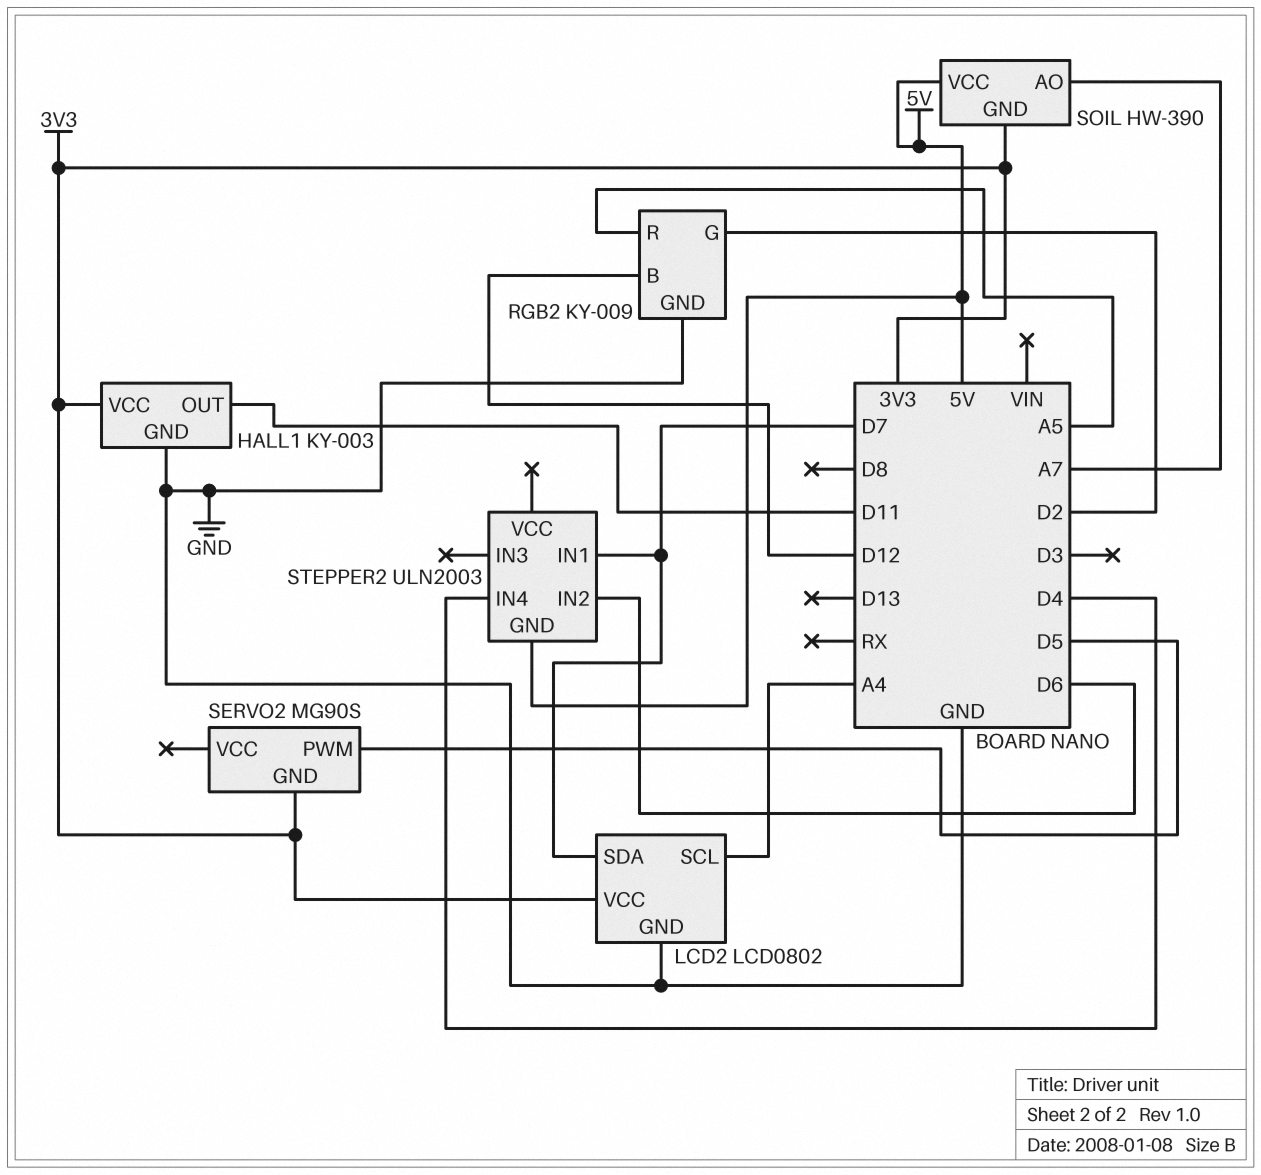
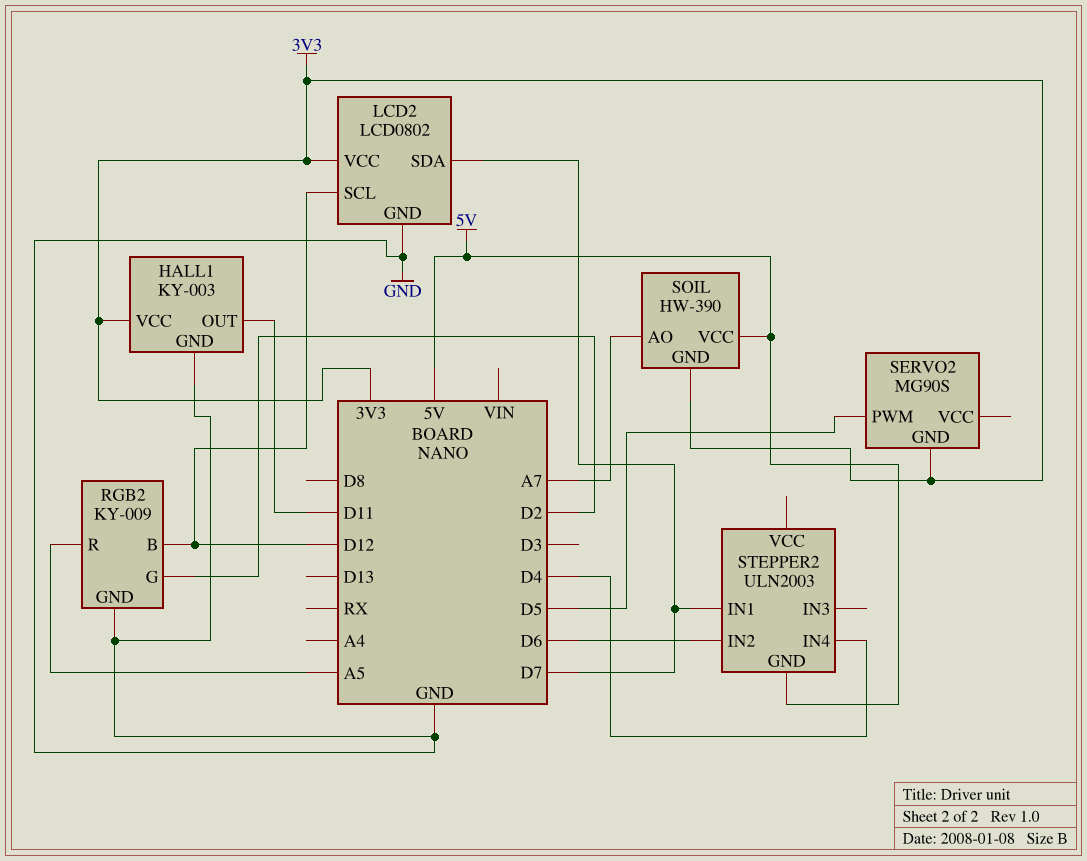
LCD2 pin SCL: A4 -> D12

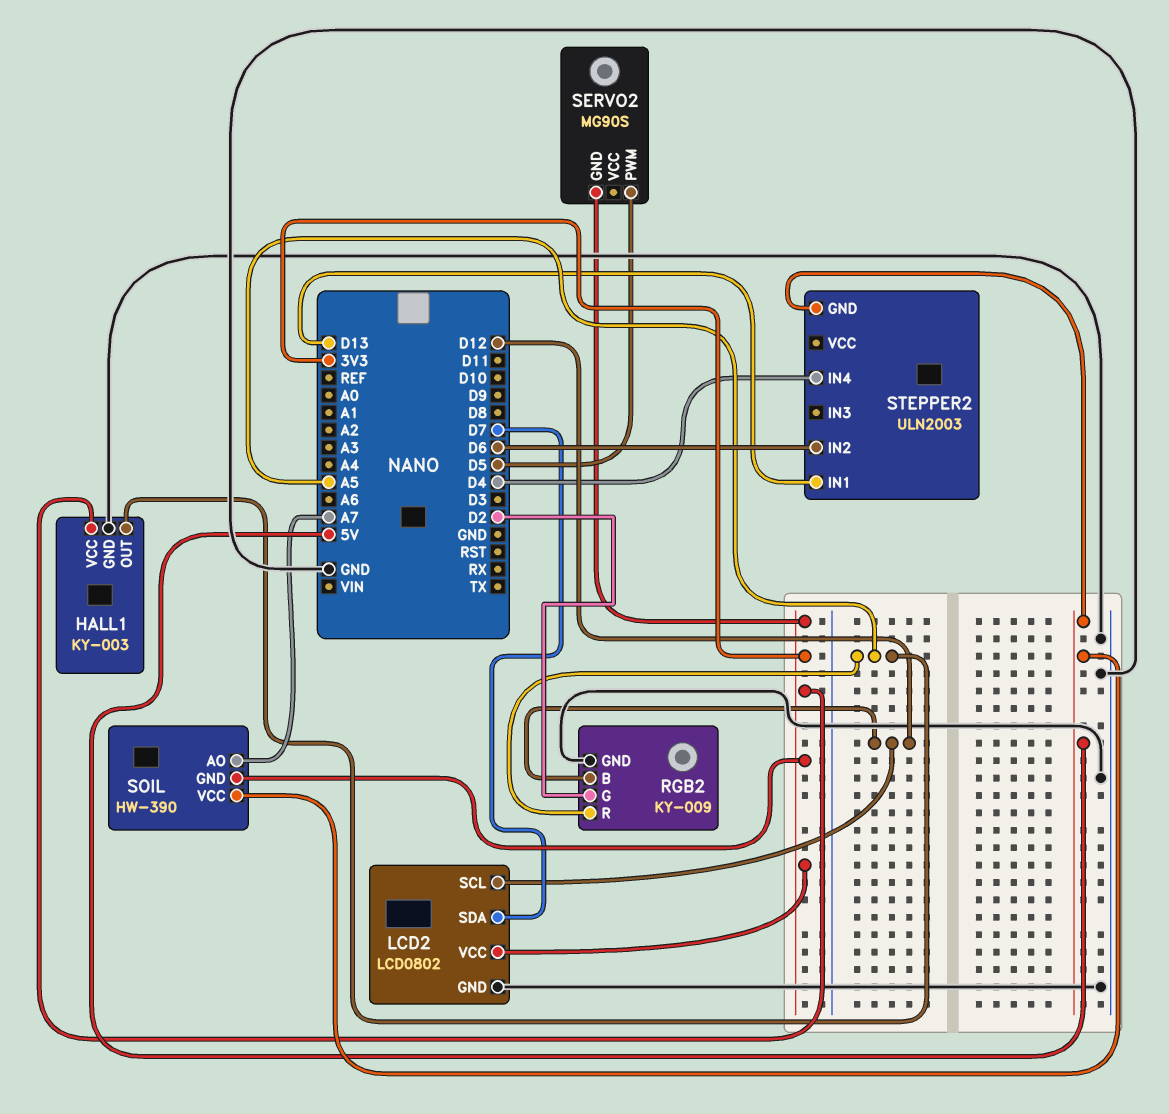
HALL1 pin OUT: D11 -> A5
STEPPER2 pin IN1: D7 -> D13

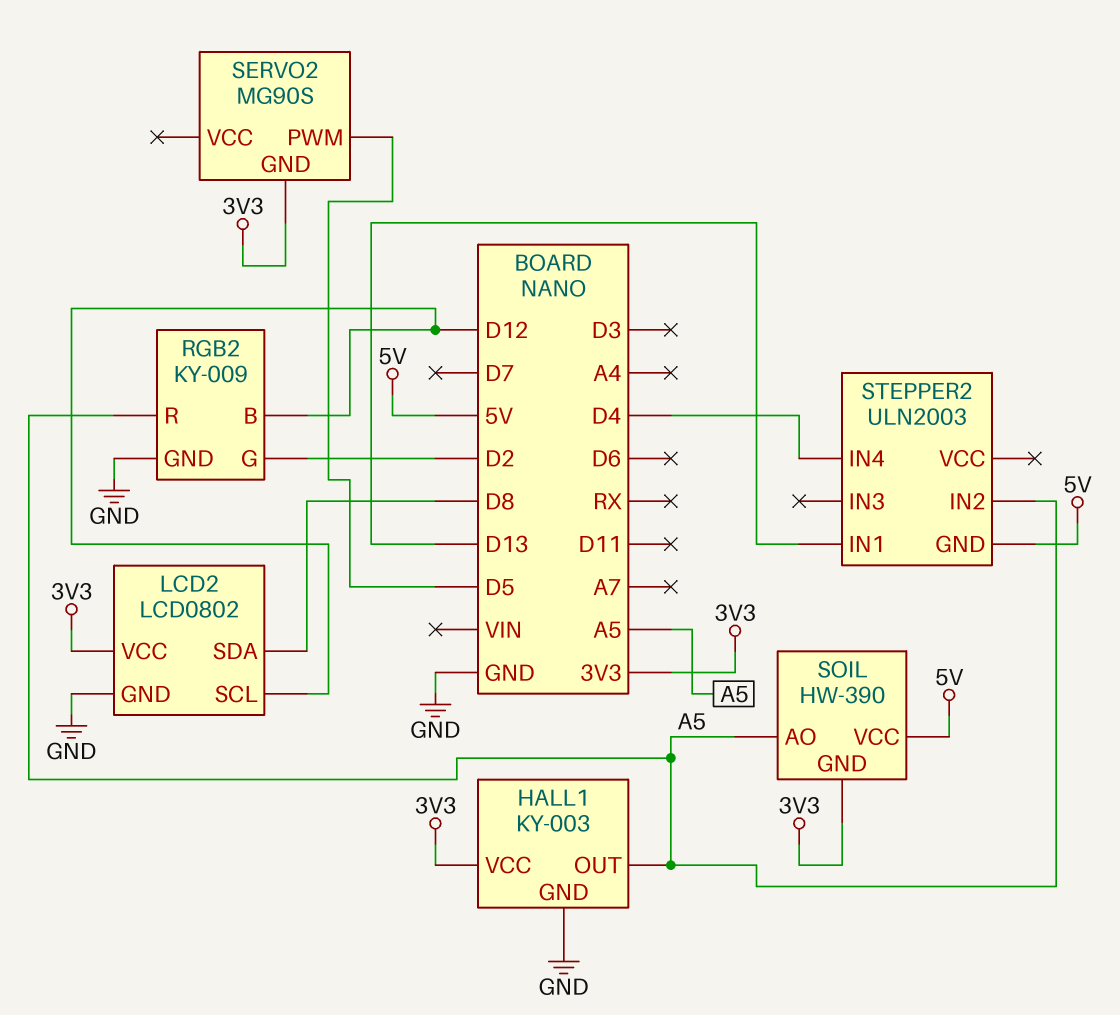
LCD2 pin SDA: D7 -> D8
SOIL pin AO: A7 -> A5
STEPPER2 pin IN2: D6 -> A5

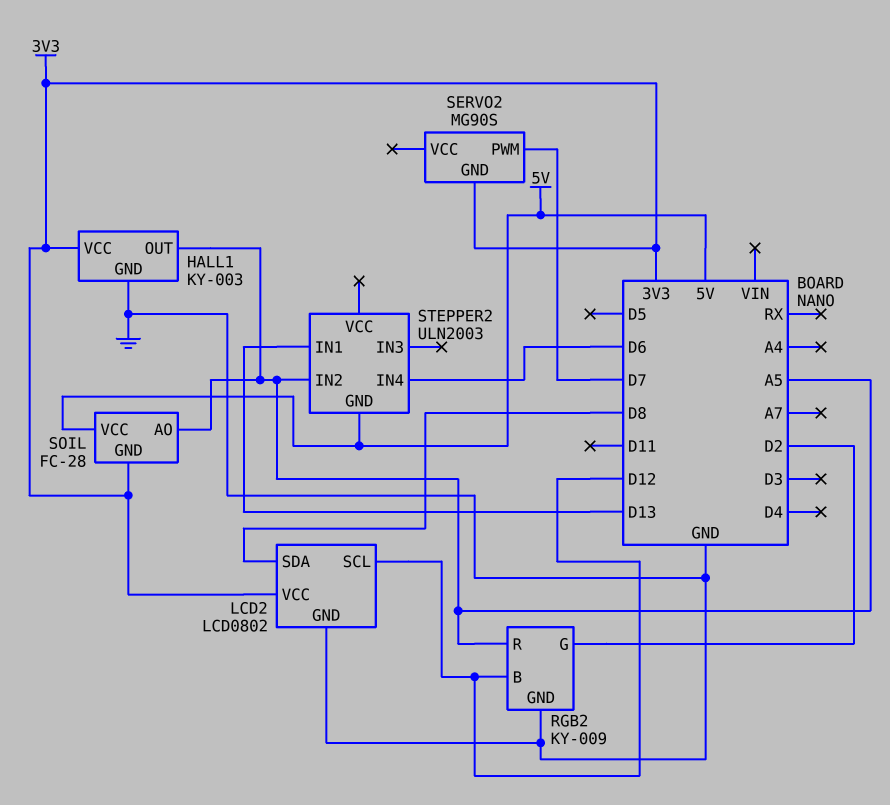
SERVO2 pin PWM: D5 -> D7
SOIL: HW-390 -> FC-28
STEPPER2 pin IN4: D4 -> D6

